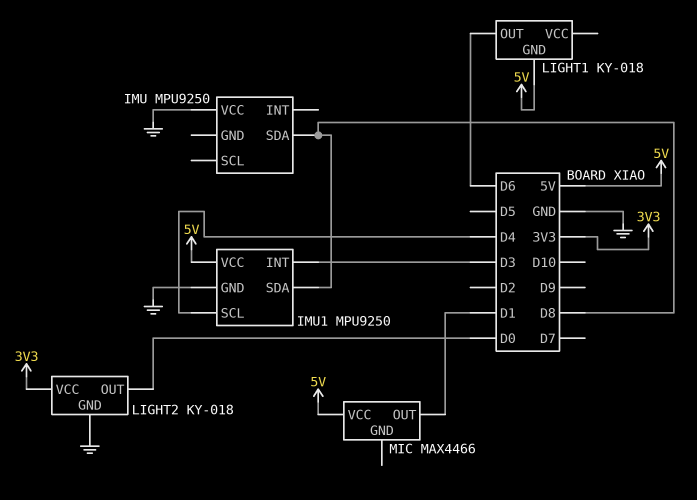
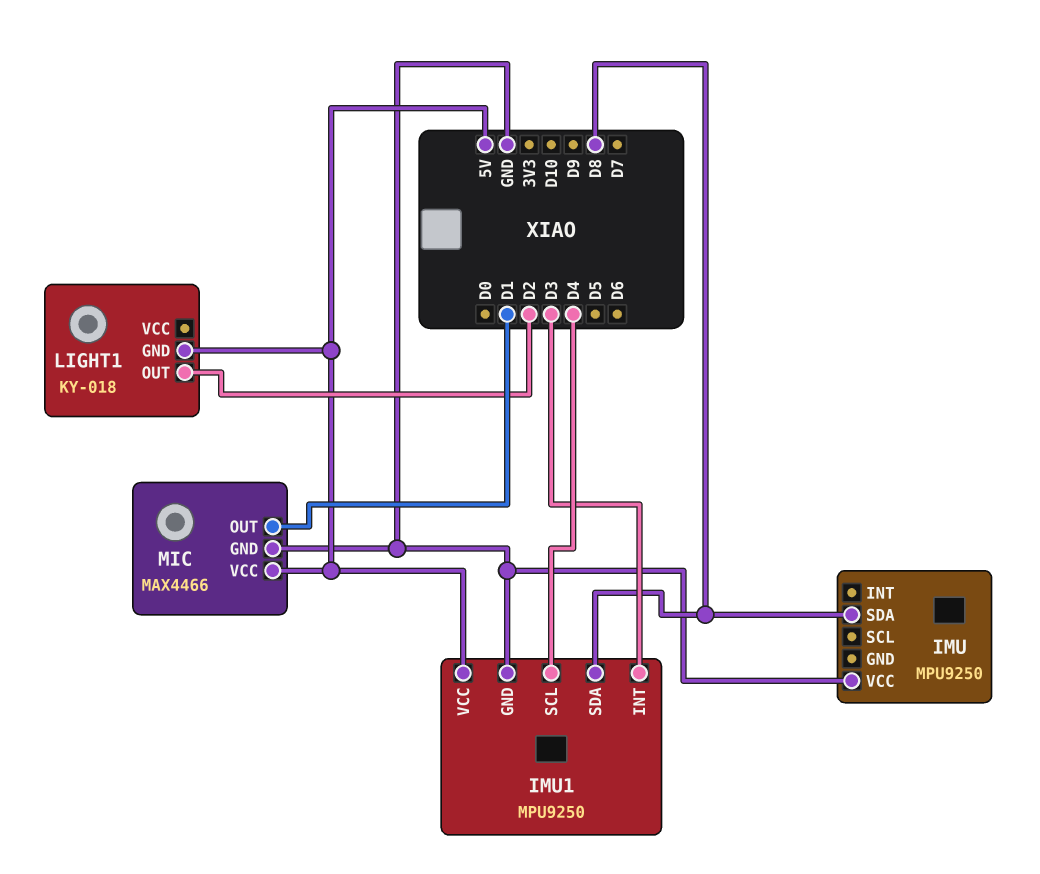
LIGHT1 pin OUT: D6 -> D2
LIGHT2: KY-018 -> none
LIGHT2 pin GND: GND -> none
LIGHT2 pin OUT: D0 -> none
LIGHT2 pin VCC: 3V3 -> none
MIC pin GND: none -> GND

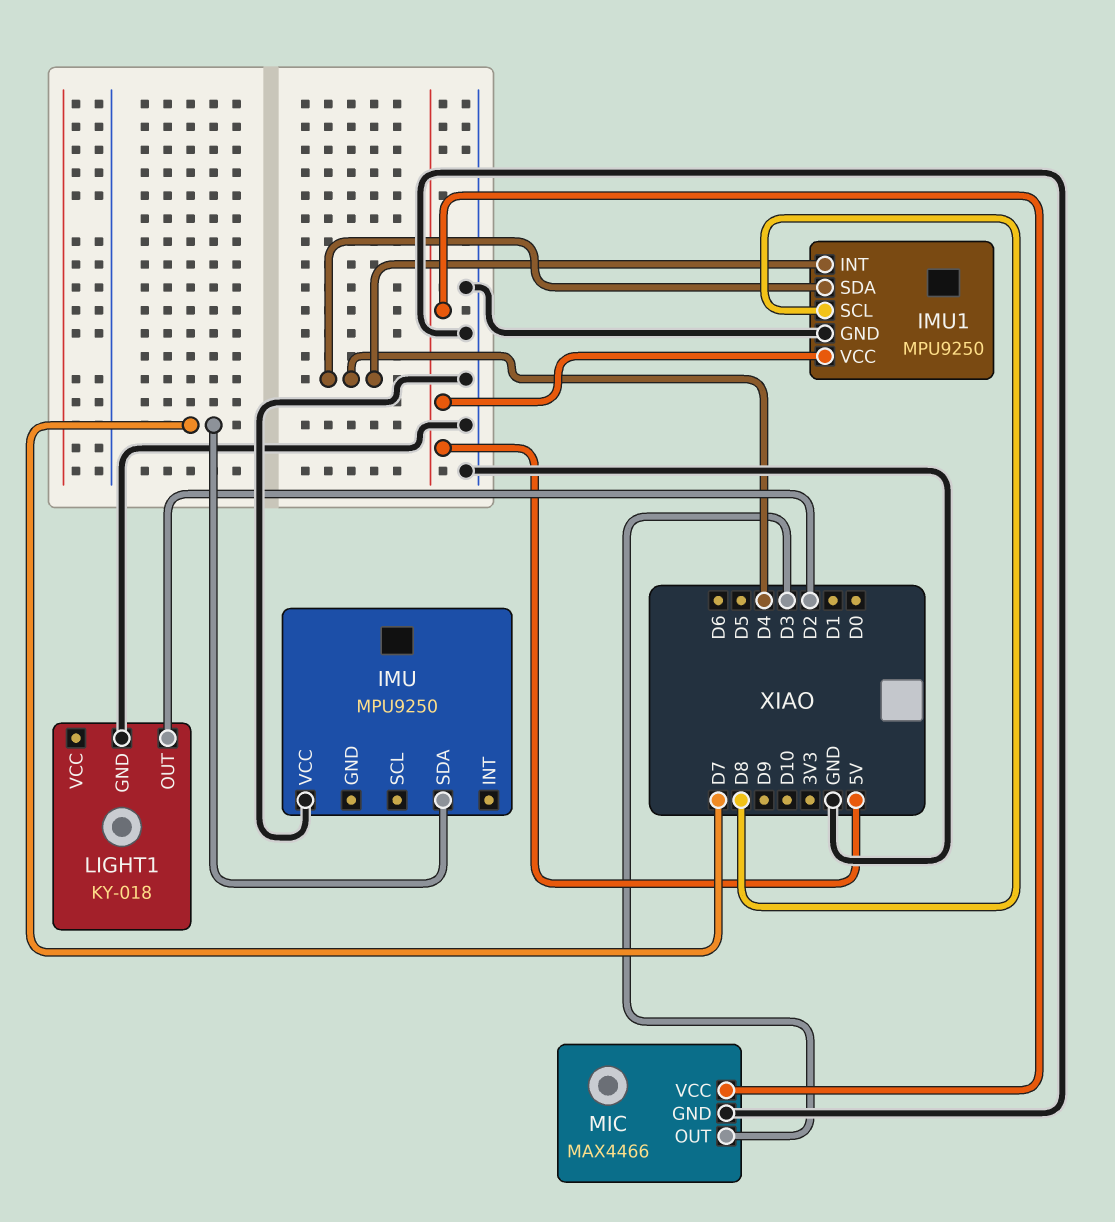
IMU pin SDA: D8 -> D7
IMU1 pin INT: D3 -> D4
IMU1 pin SCL: D4 -> D8
IMU1 pin SDA: D8 -> D4
LIGHT1 pin GND: 5V -> GND
MIC pin OUT: D1 -> D3

